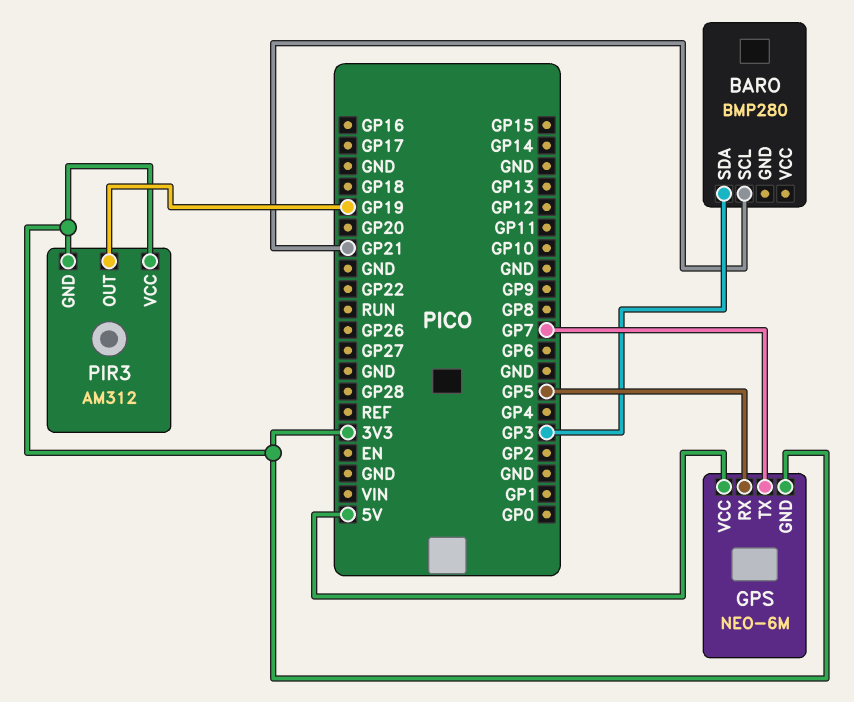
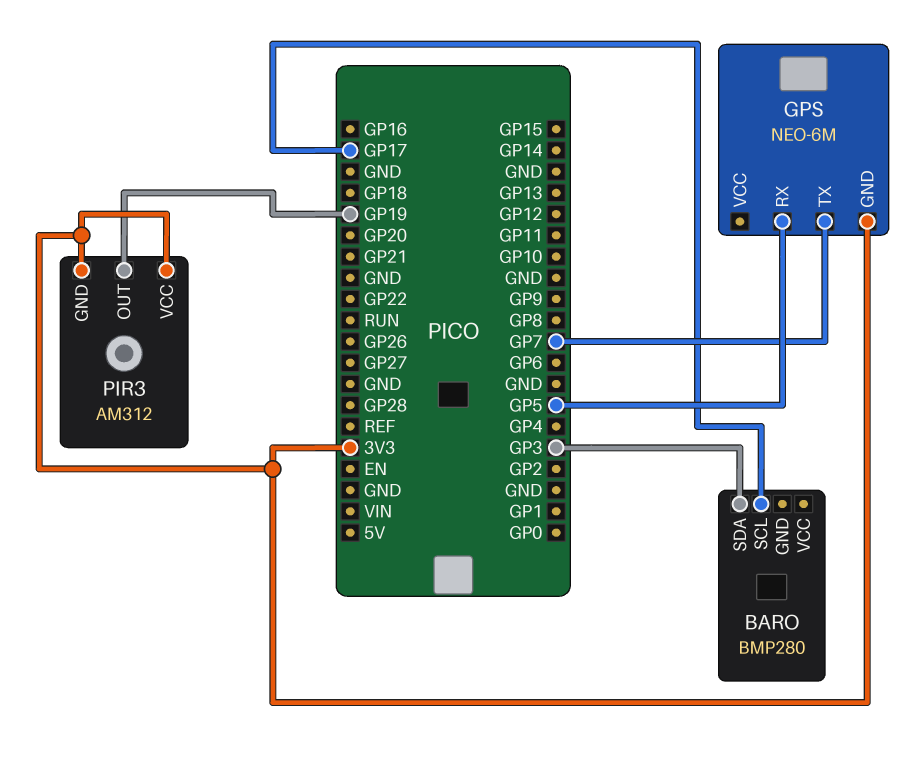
BARO pin SCL: GP21 -> GP17
GPS pin VCC: 5V -> none

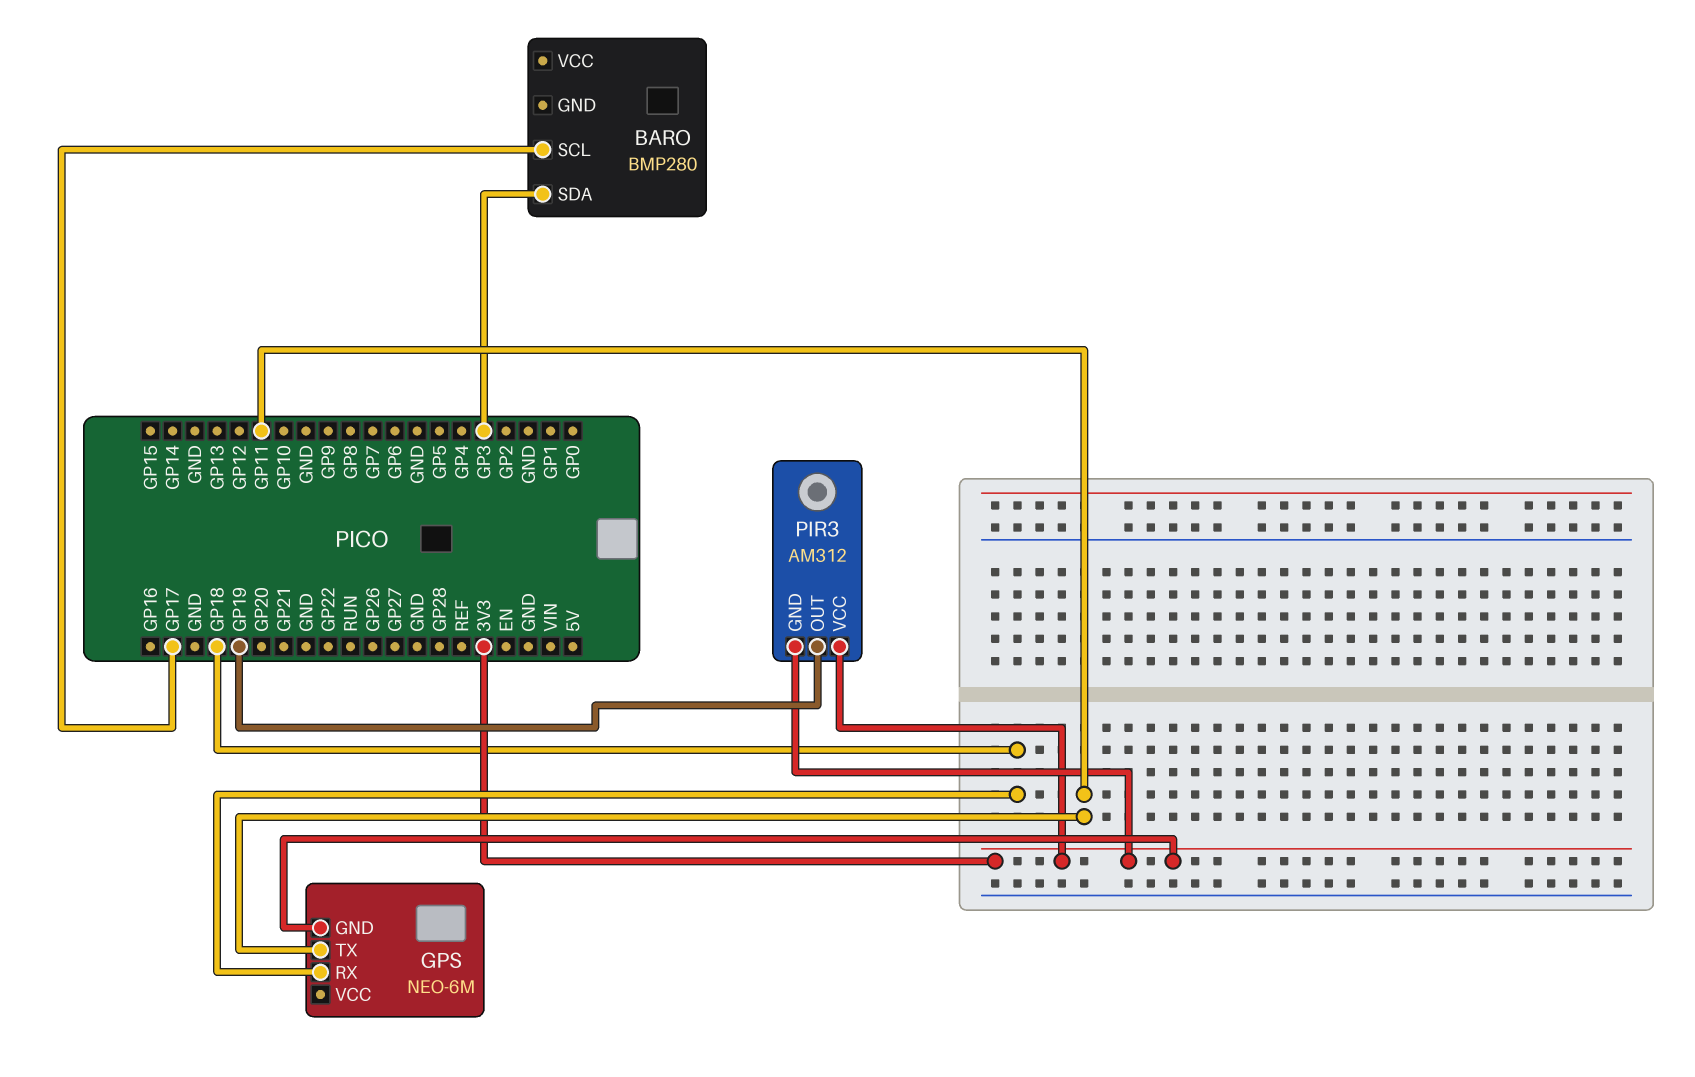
GPS pin RX: GP5 -> GP18
GPS pin TX: GP7 -> GP11

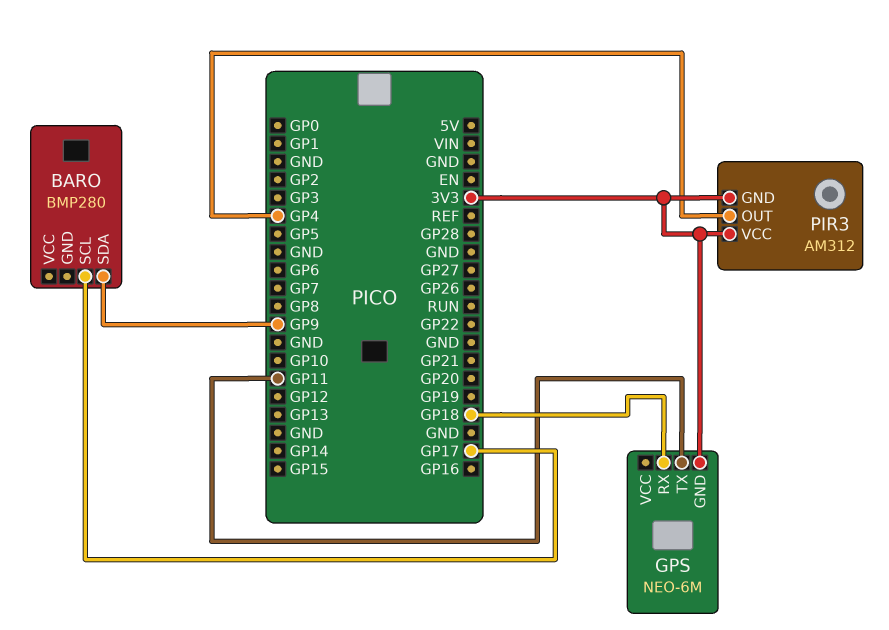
BARO pin SDA: GP3 -> GP9
PIR3 pin OUT: GP19 -> GP4

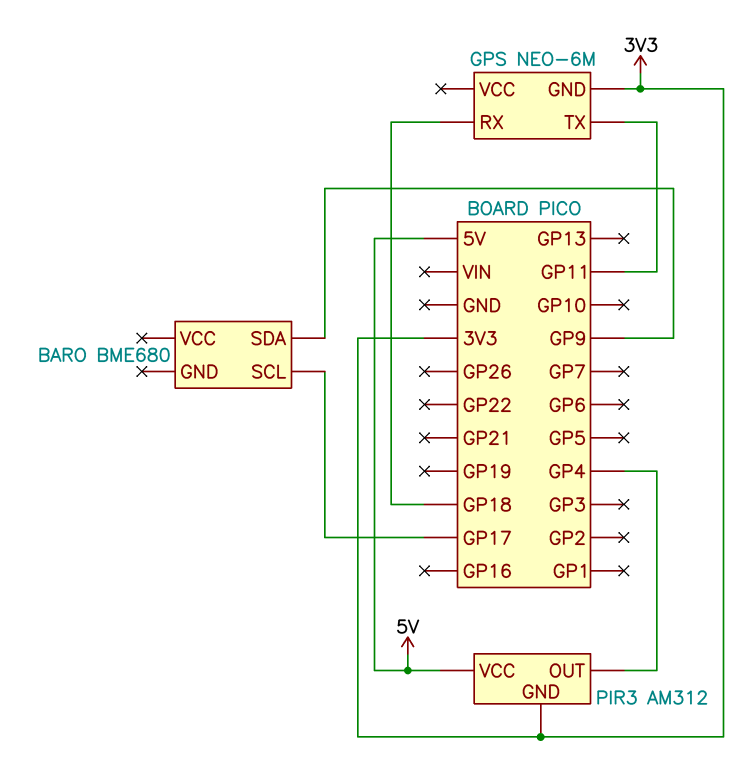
BARO: BMP280 -> BME680
PIR3 pin VCC: 3V3 -> 5V

